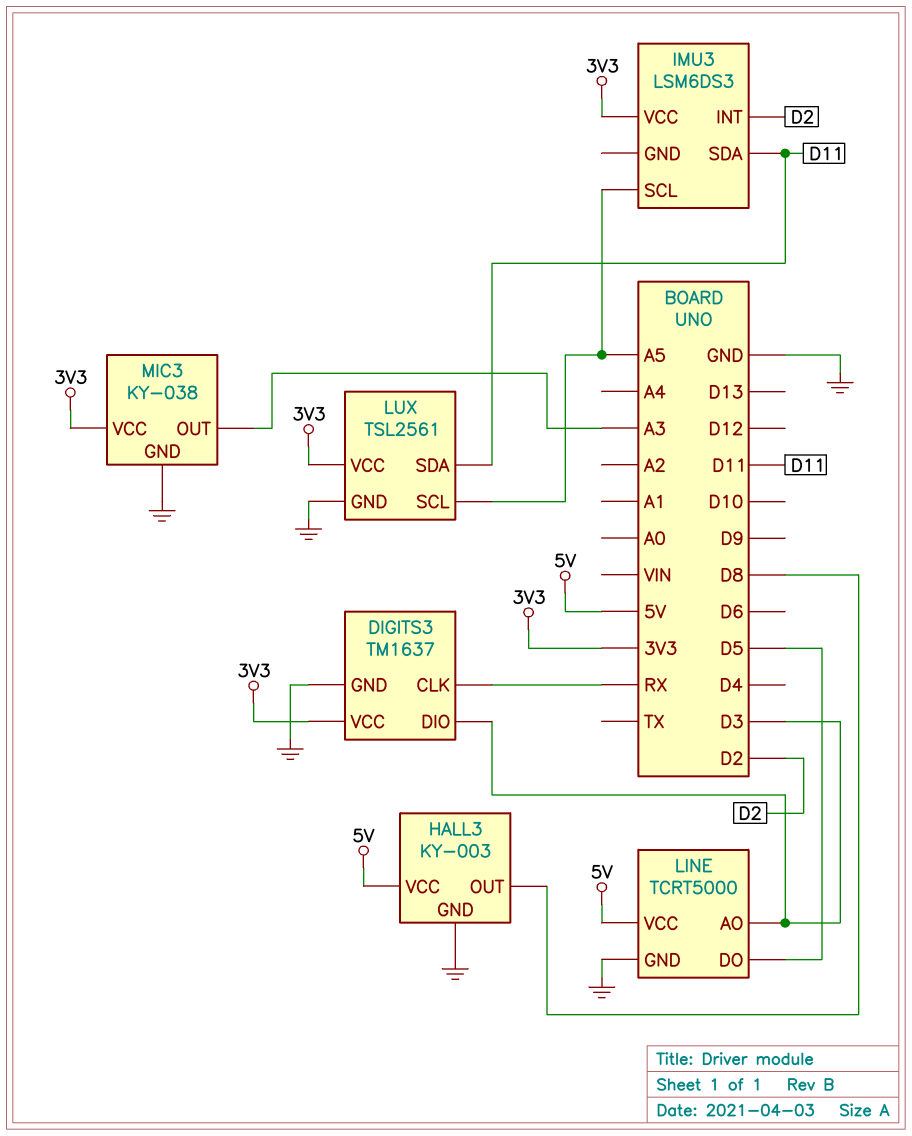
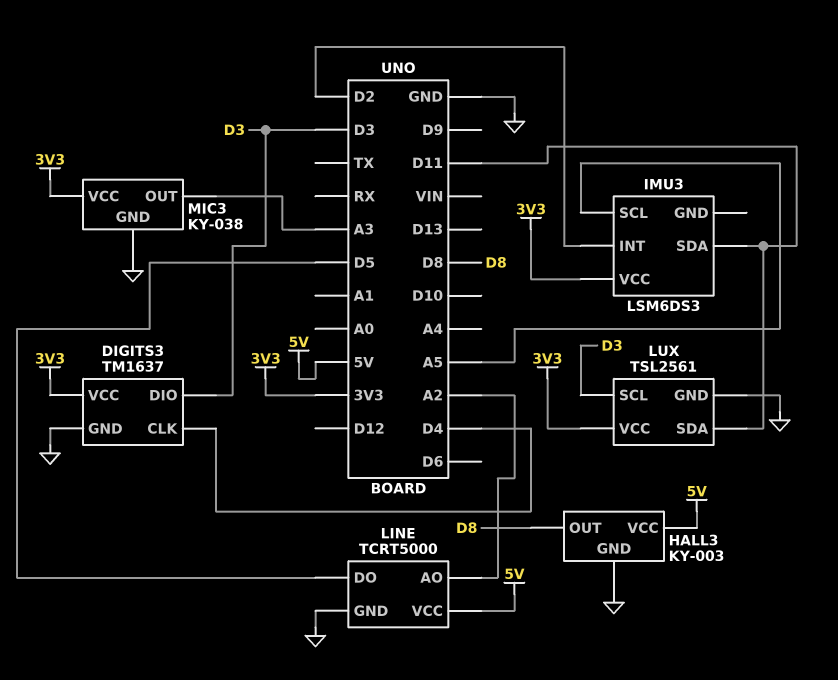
DIGITS3 pin CLK: RX -> D4
LINE pin AO: D3 -> A2
LUX pin SCL: A5 -> D3

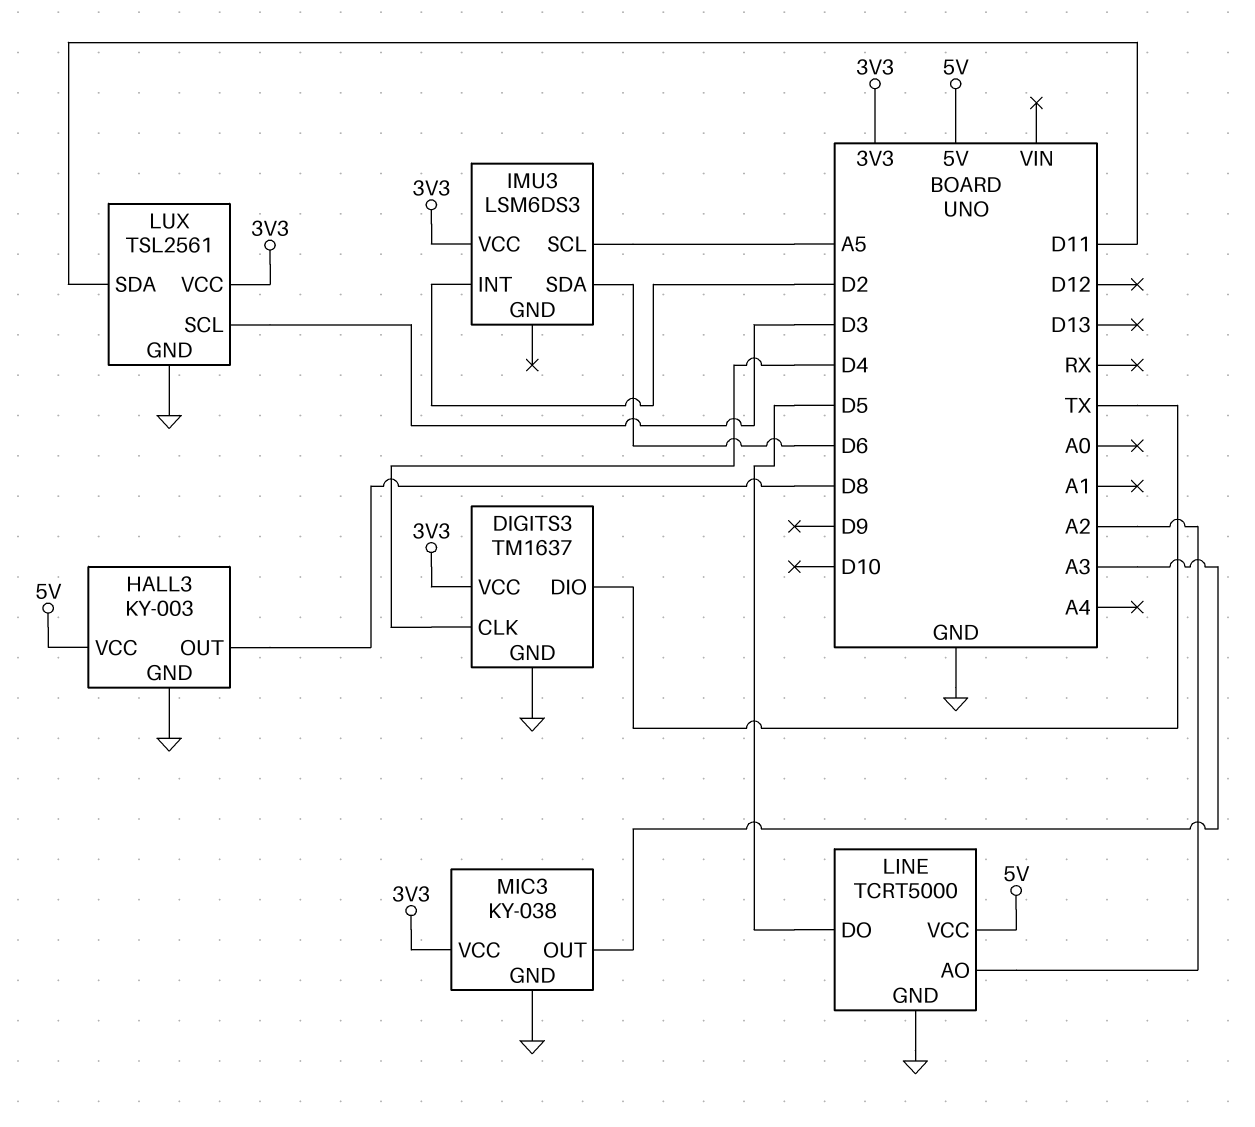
DIGITS3 pin DIO: D3 -> TX
IMU3 pin SDA: D11 -> D6

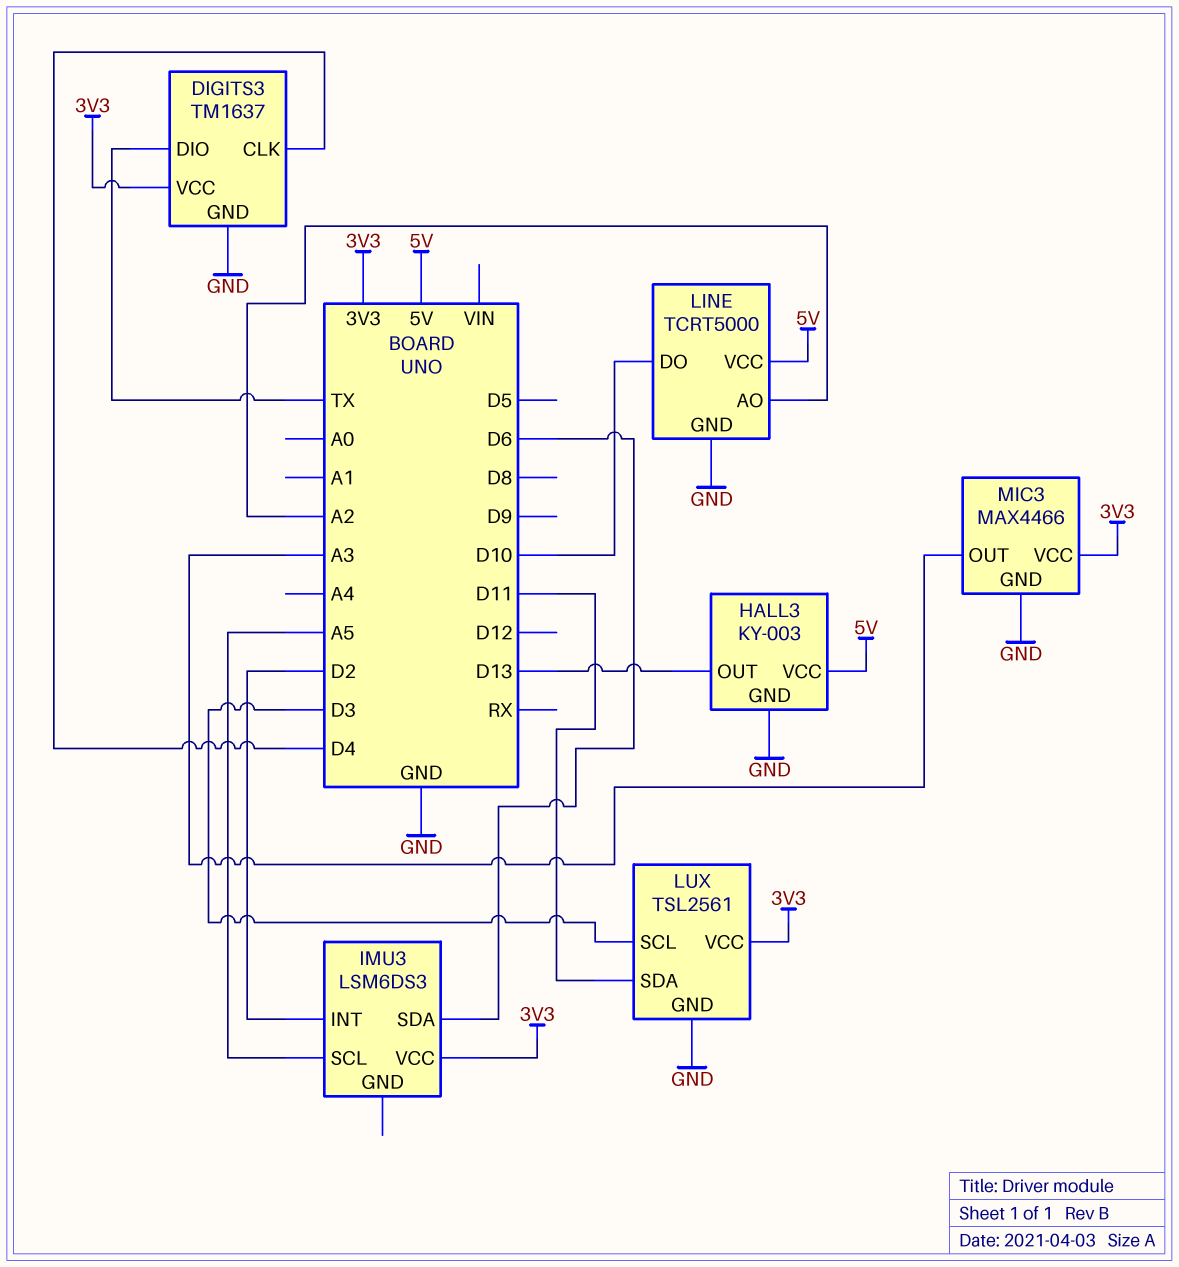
HALL3 pin OUT: D8 -> D13
LINE pin DO: D5 -> D10
MIC3: KY-038 -> MAX4466

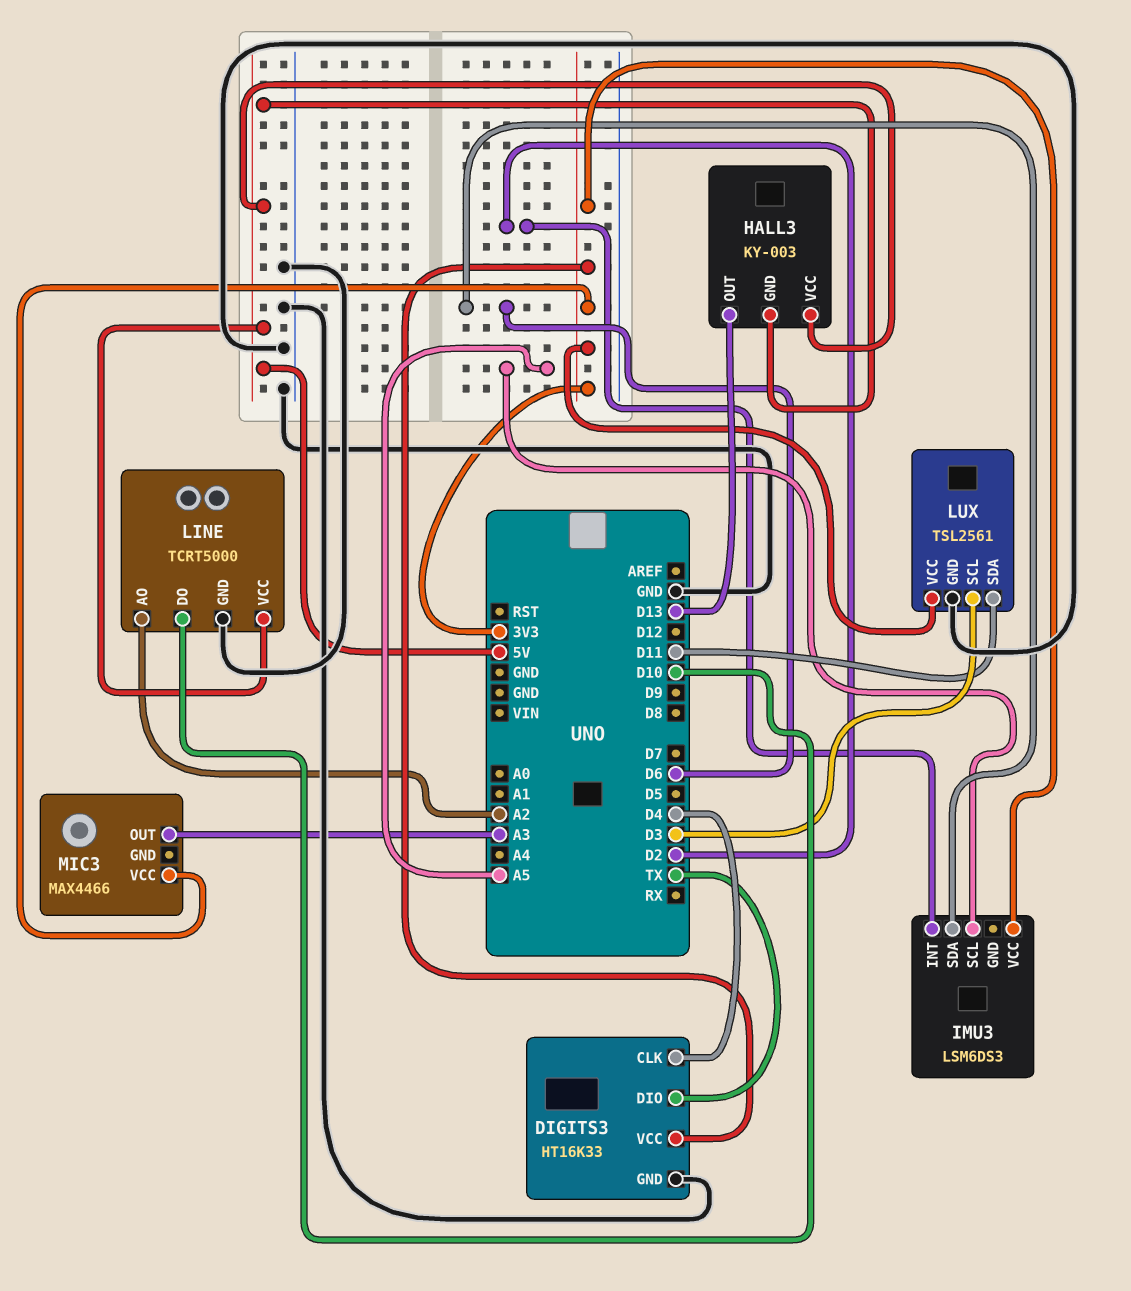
DIGITS3: TM1637 -> HT16K33
HALL3 pin GND: GND -> 5V
MIC3 pin GND: GND -> none

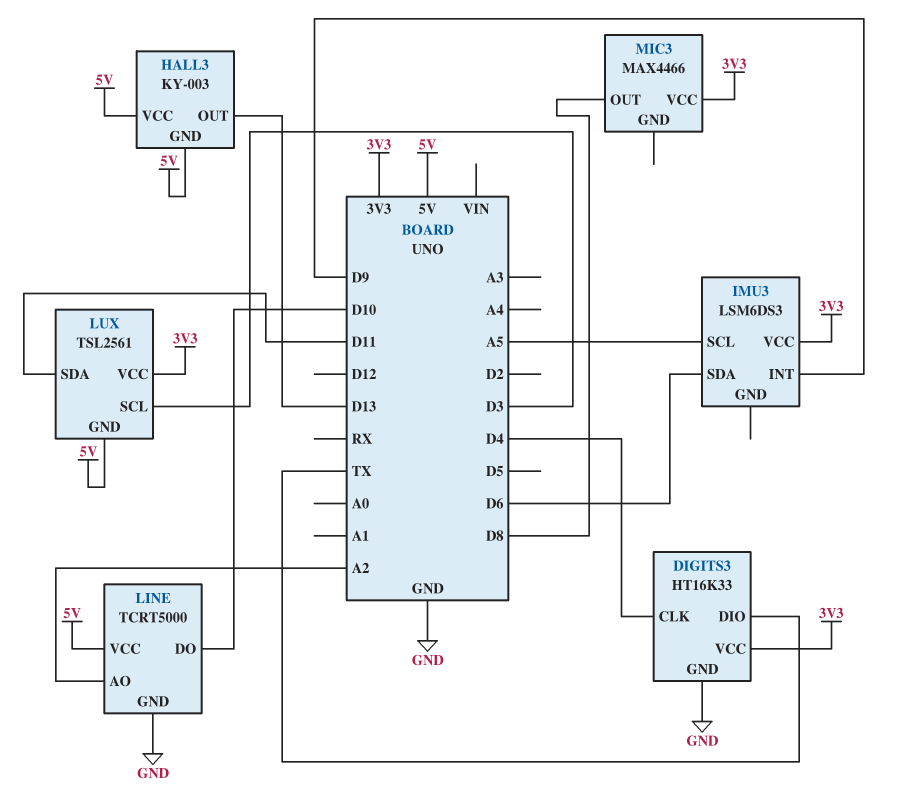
IMU3 pin INT: D2 -> D9
LUX pin GND: GND -> 5V
MIC3 pin OUT: A3 -> D8

